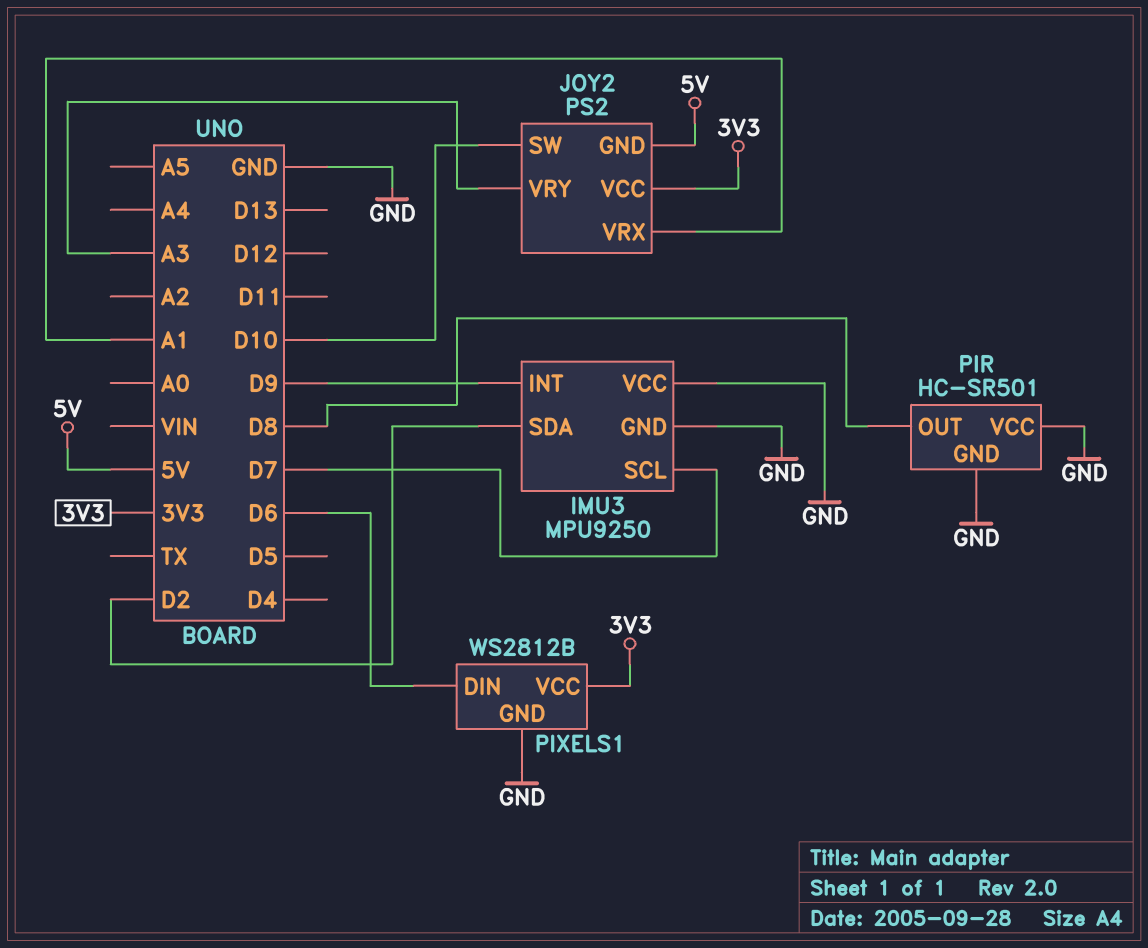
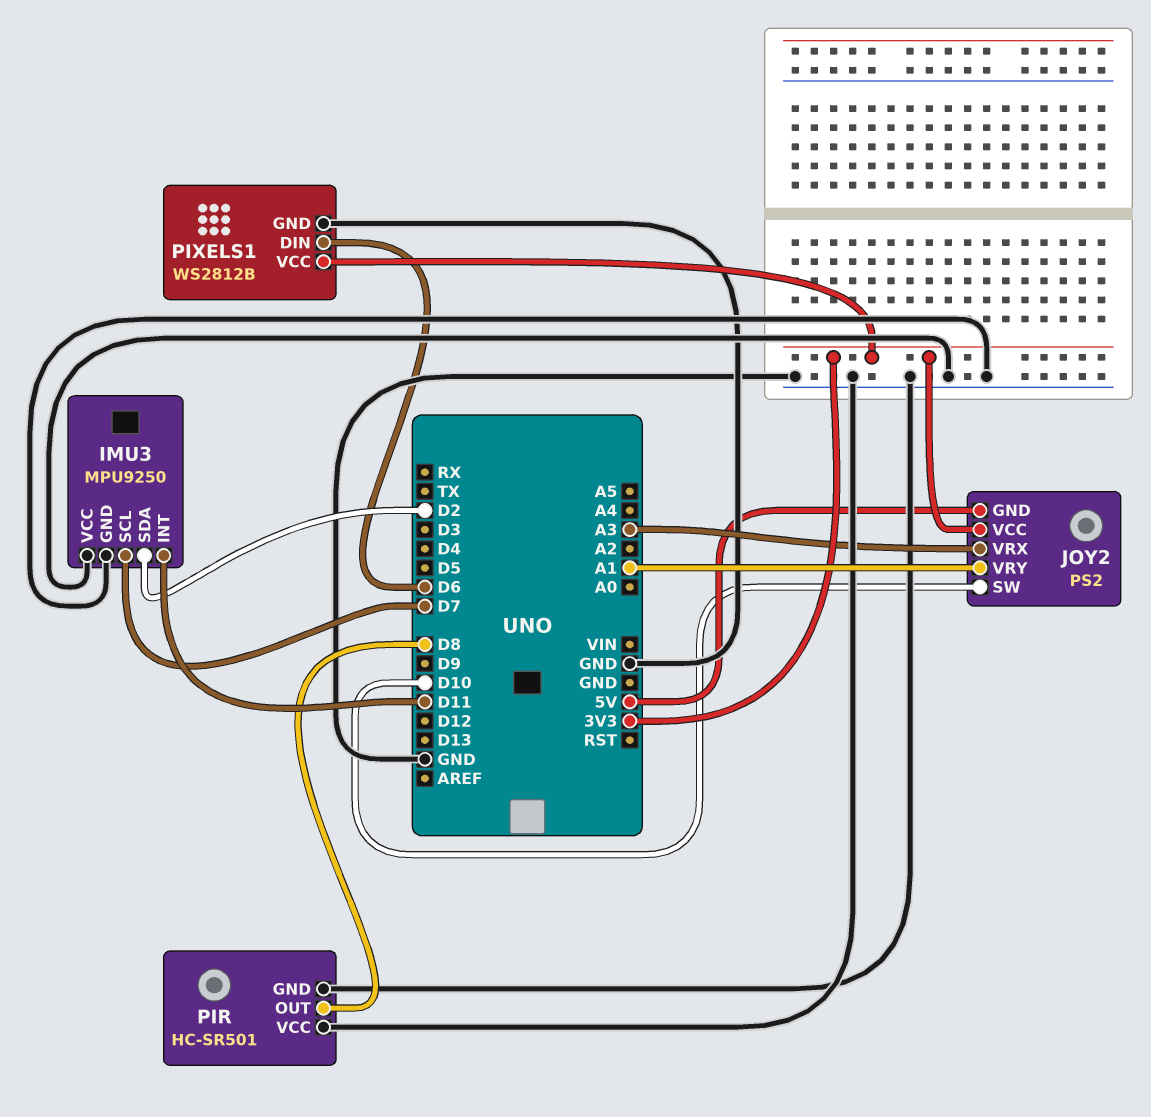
IMU3 pin INT: D9 -> D11
JOY2 pin VRX: A1 -> A3
JOY2 pin VRY: A3 -> A1

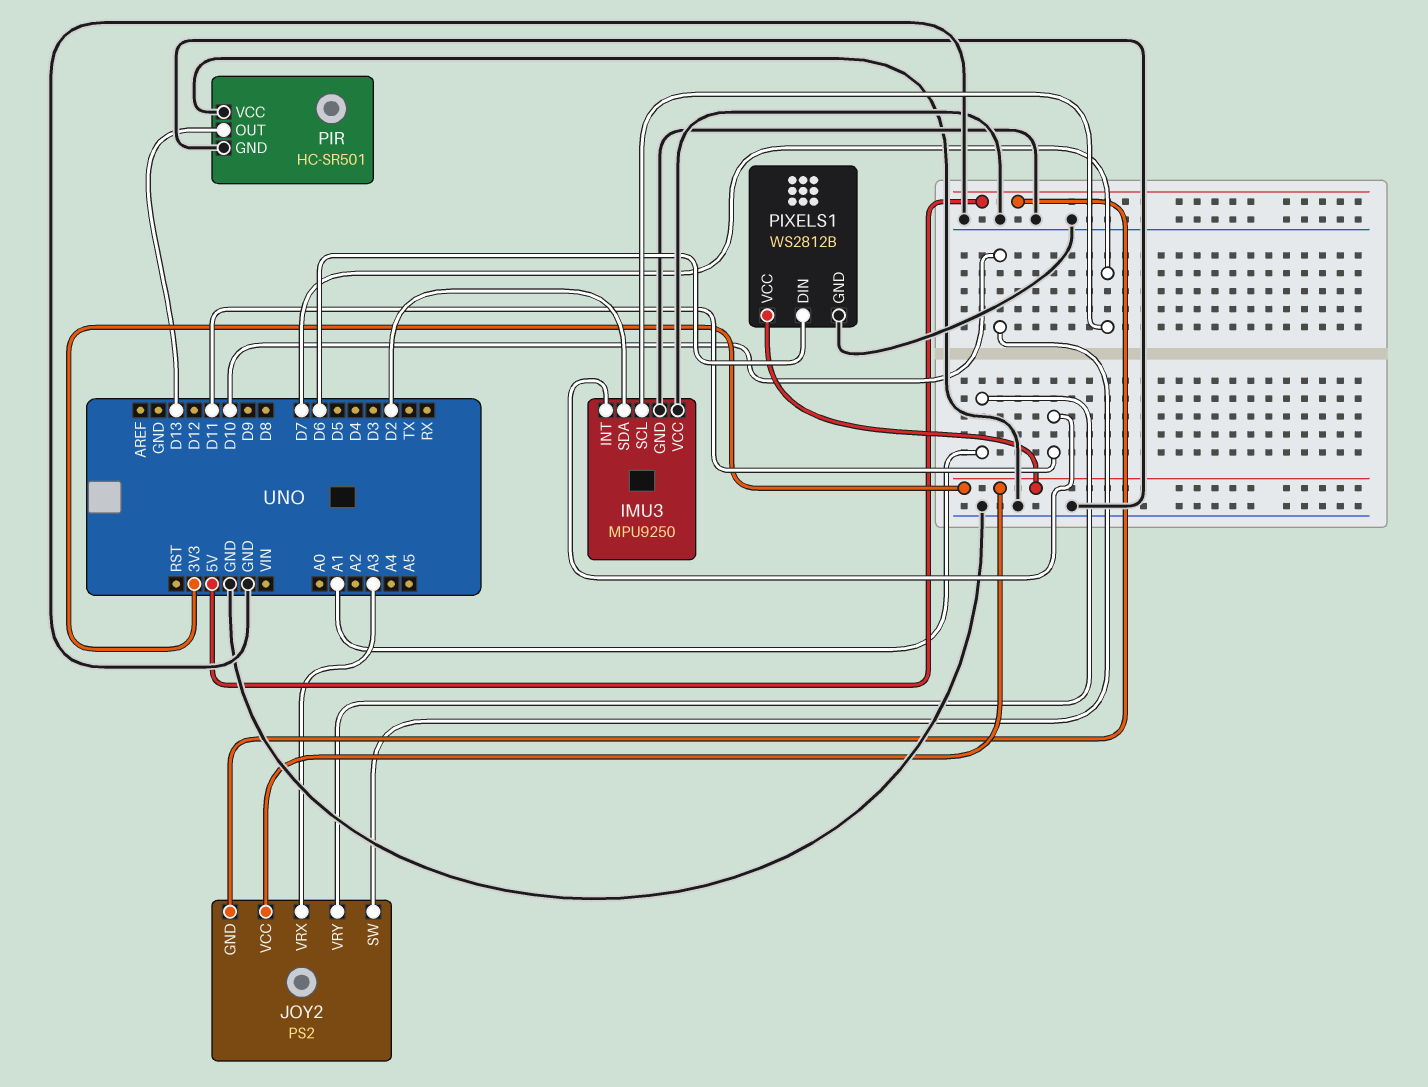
PIR pin OUT: D8 -> D13

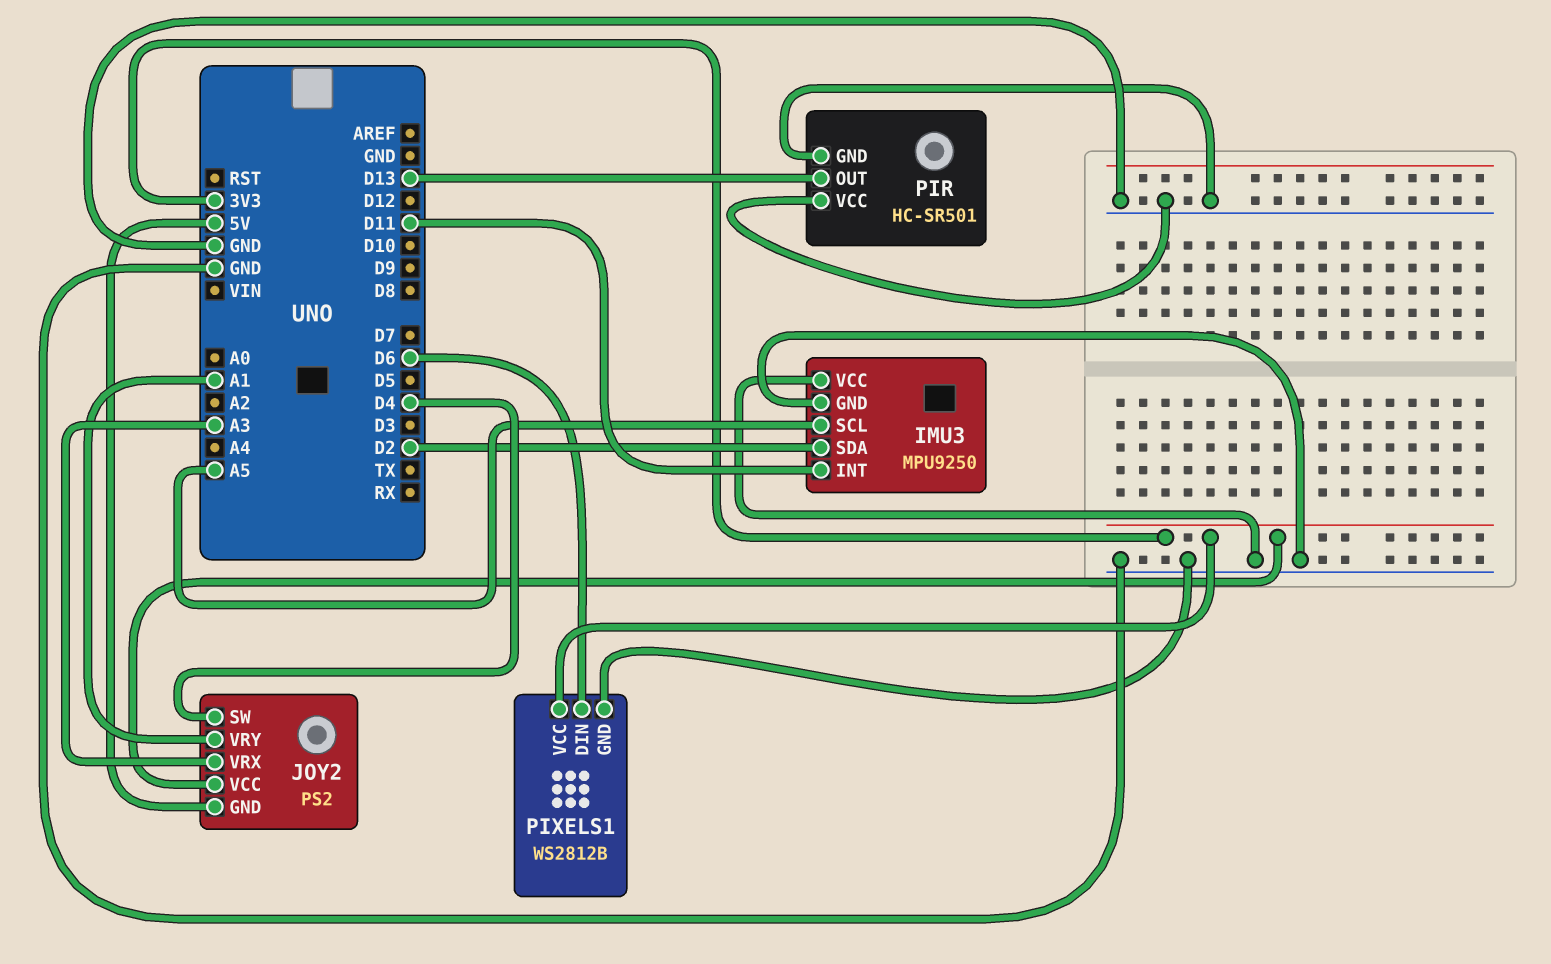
IMU3 pin SCL: D7 -> A5
JOY2 pin SW: D10 -> D4

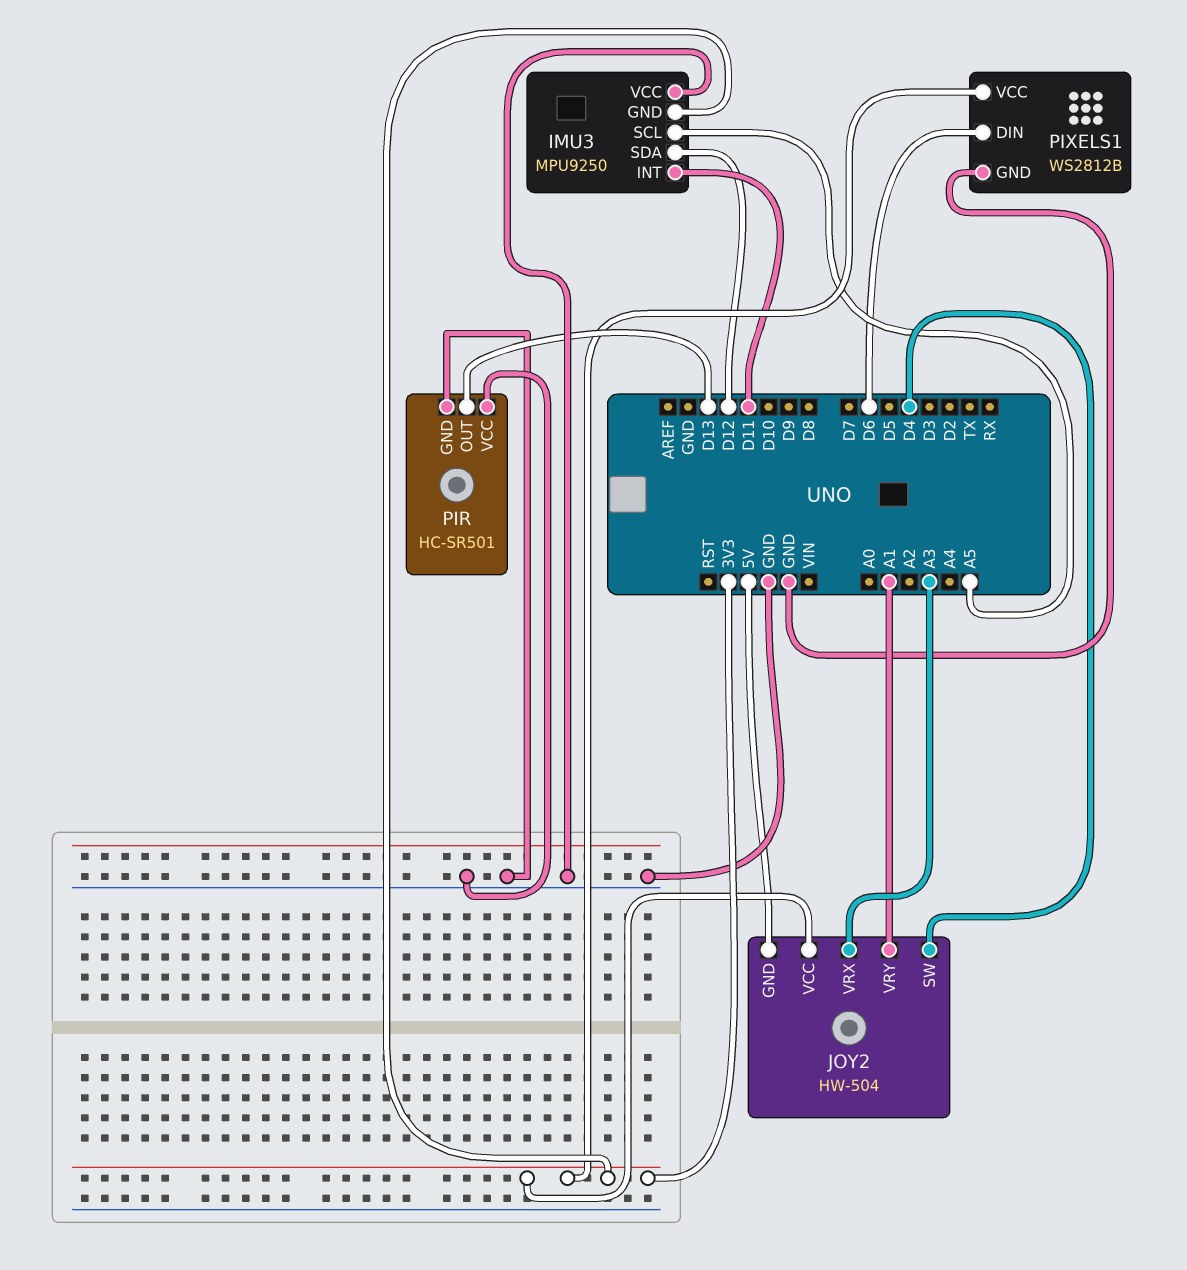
IMU3 pin GND: GND -> 3V3
IMU3 pin SDA: D2 -> D12
JOY2: PS2 -> HW-504

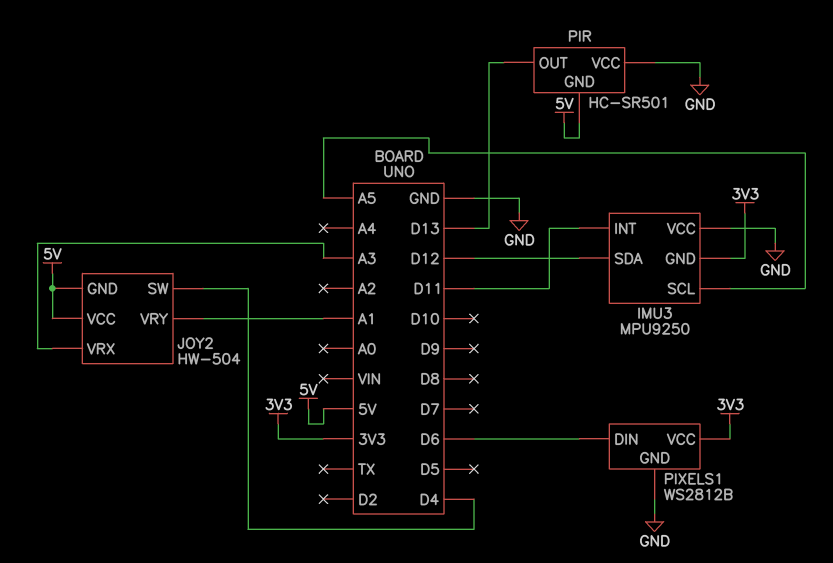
JOY2 pin VCC: 3V3 -> 5V
PIR pin GND: GND -> 5V

